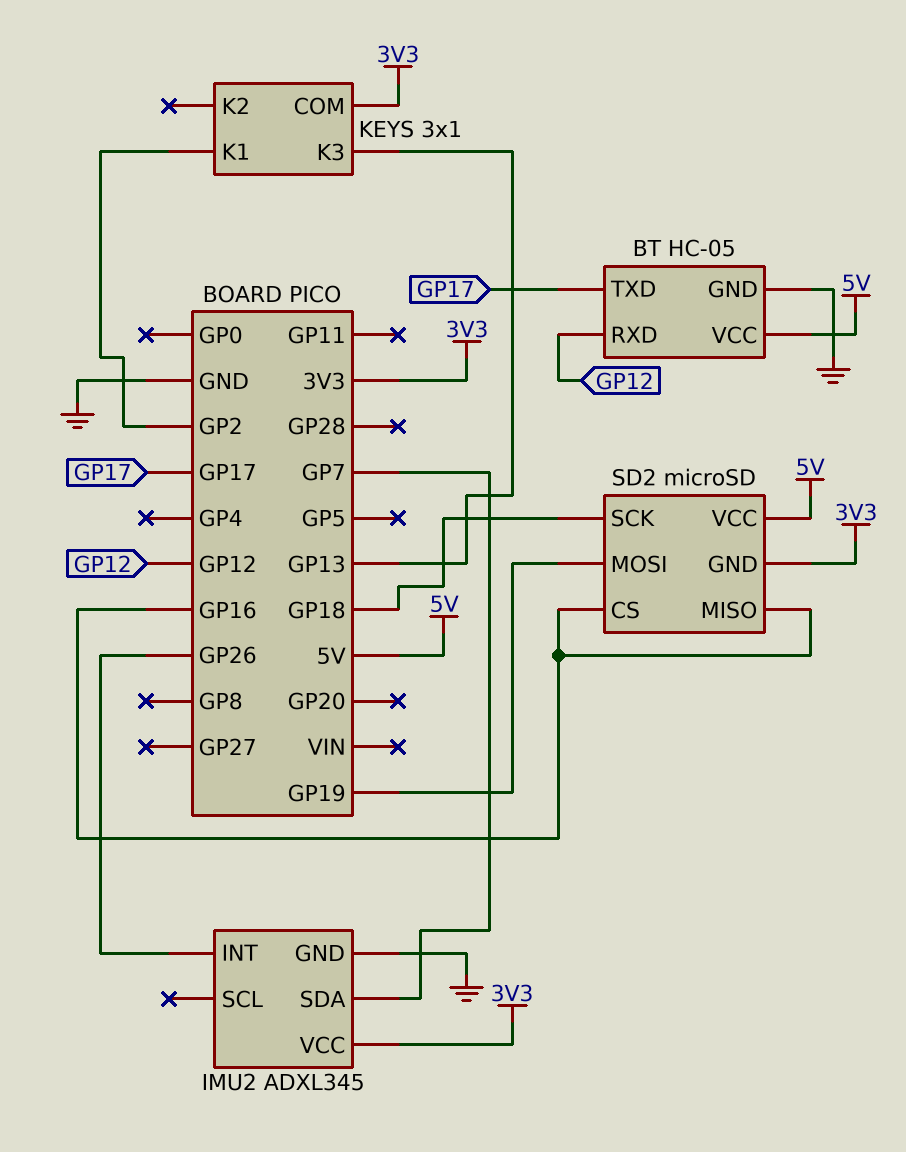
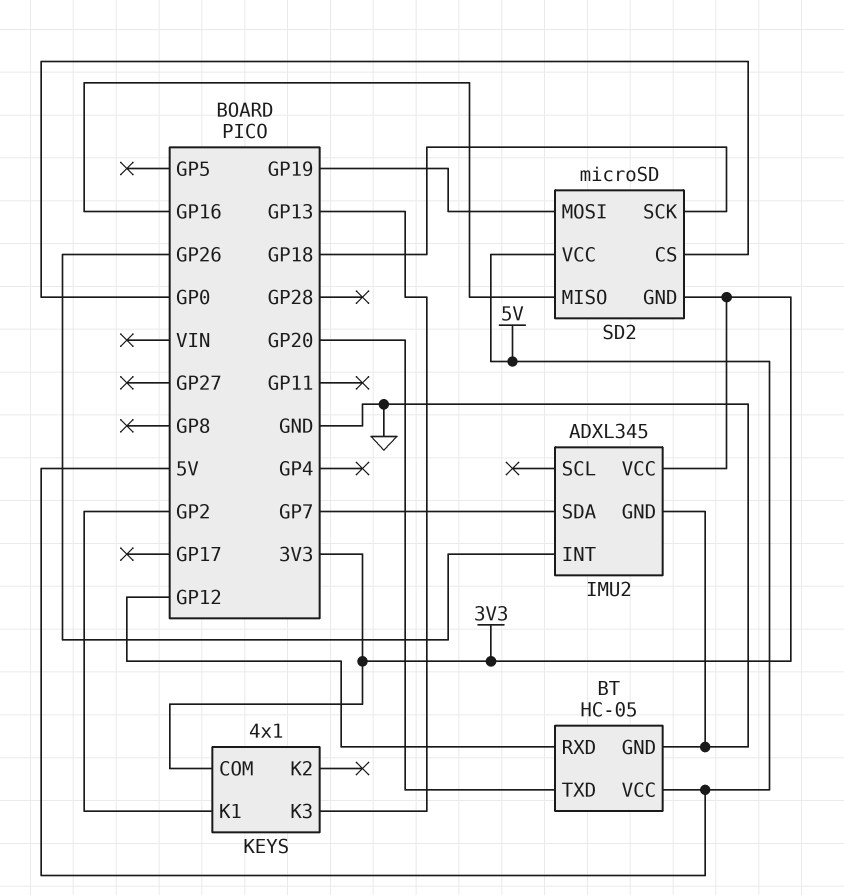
BT pin TXD: GP17 -> GP20
KEYS: 3x1 -> 4x1
SD2 pin CS: GP16 -> GP0

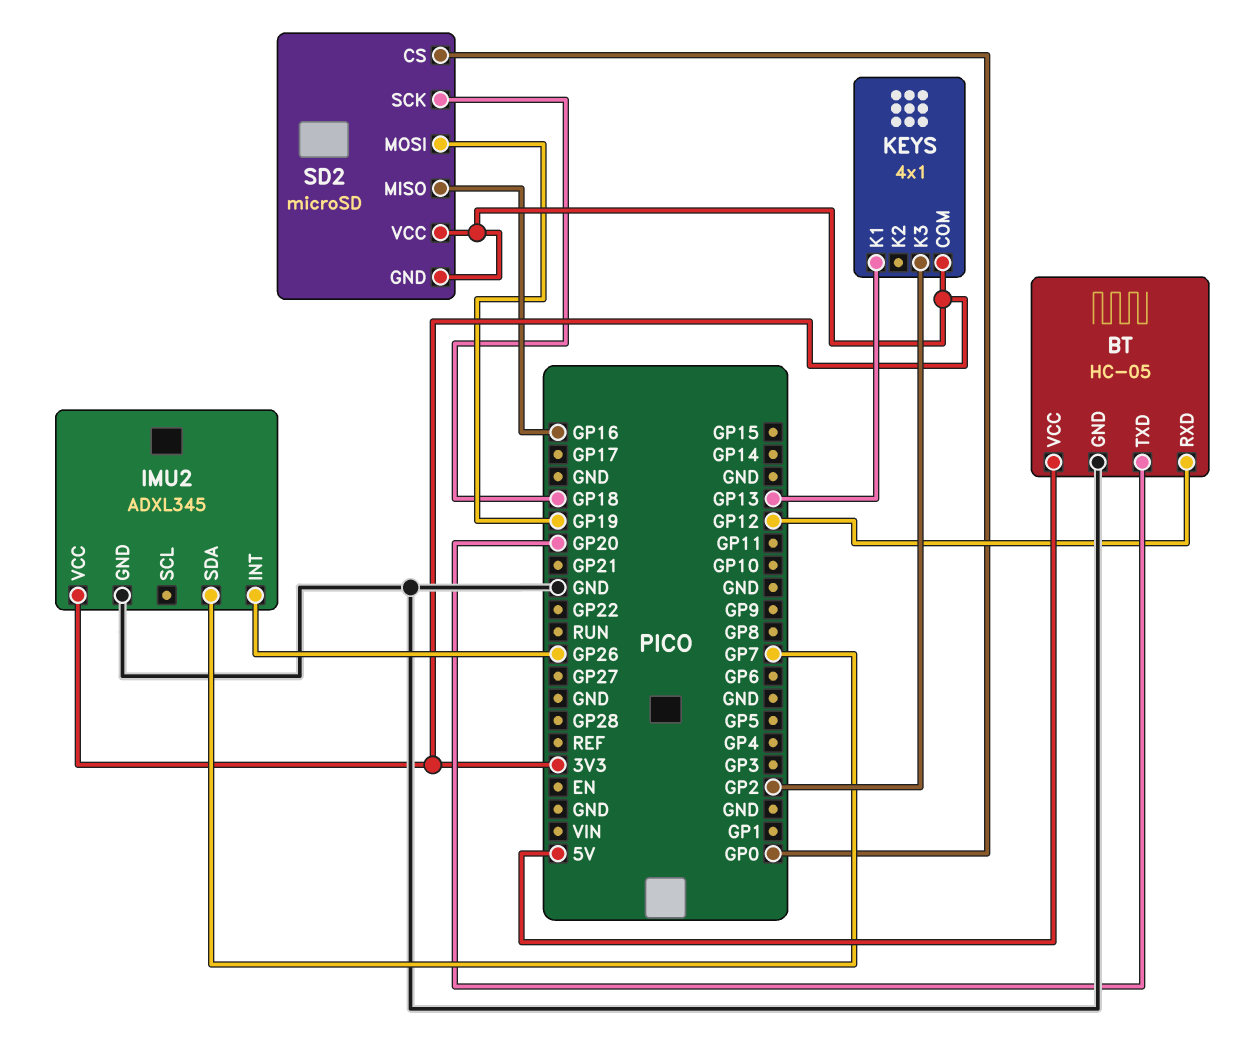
KEYS pin K1: GP2 -> GP13
KEYS pin K3: GP13 -> GP2
SD2 pin VCC: 5V -> 3V3

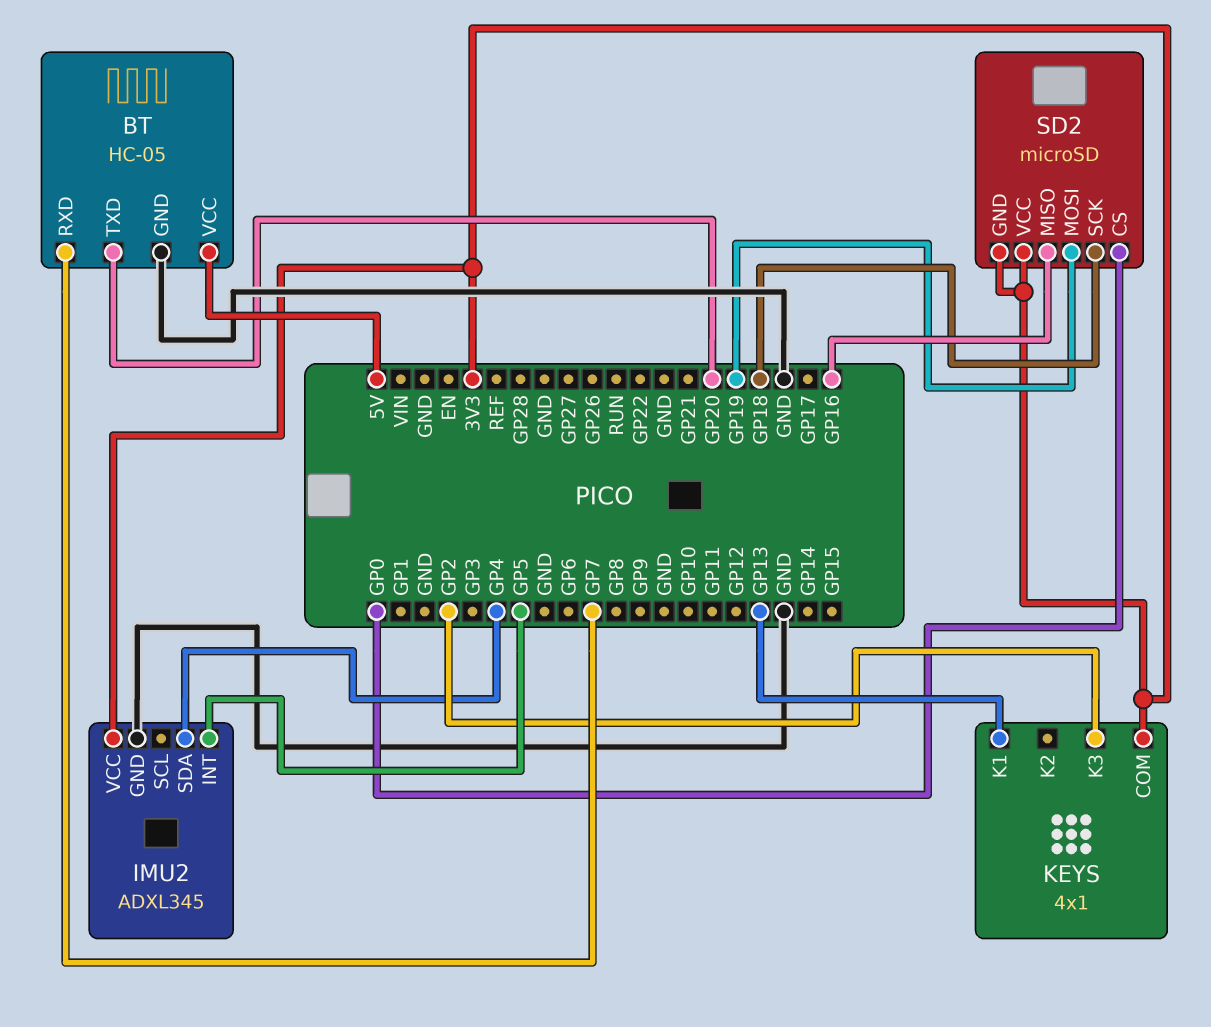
BT pin RXD: GP12 -> GP7
IMU2 pin INT: GP26 -> GP5
IMU2 pin SDA: GP7 -> GP4

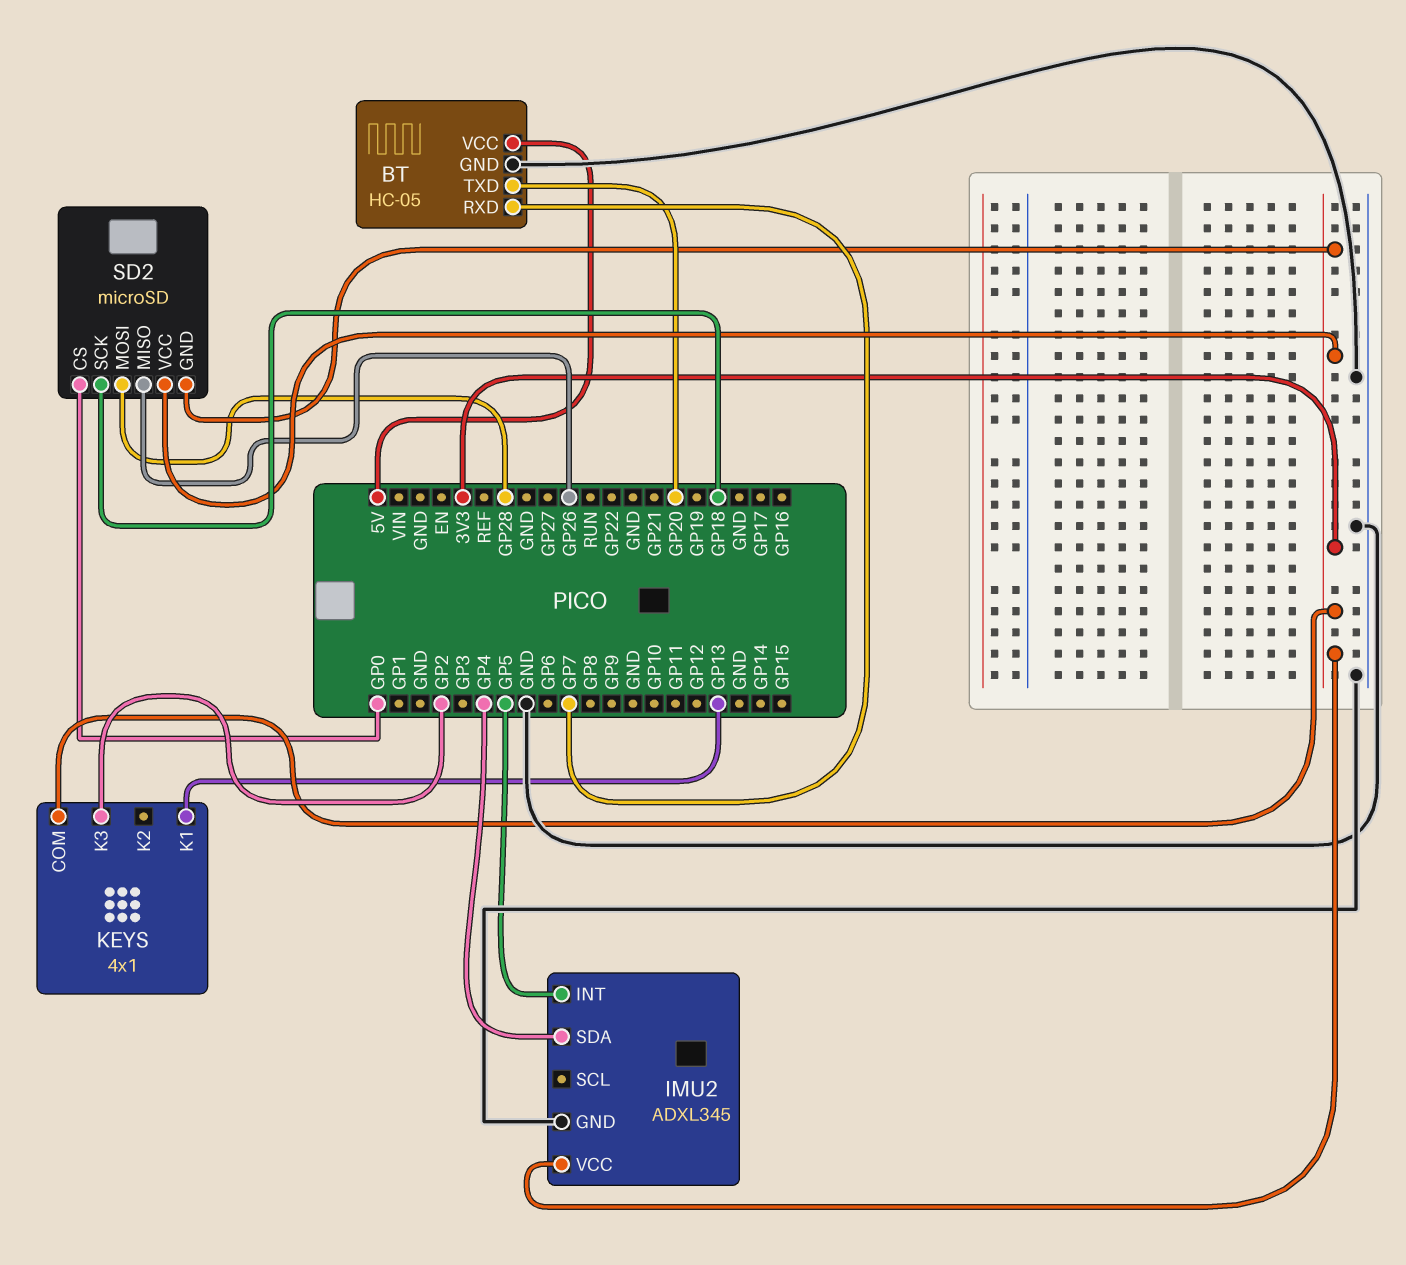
SD2 pin MISO: GP16 -> GP26
SD2 pin MOSI: GP19 -> GP28

